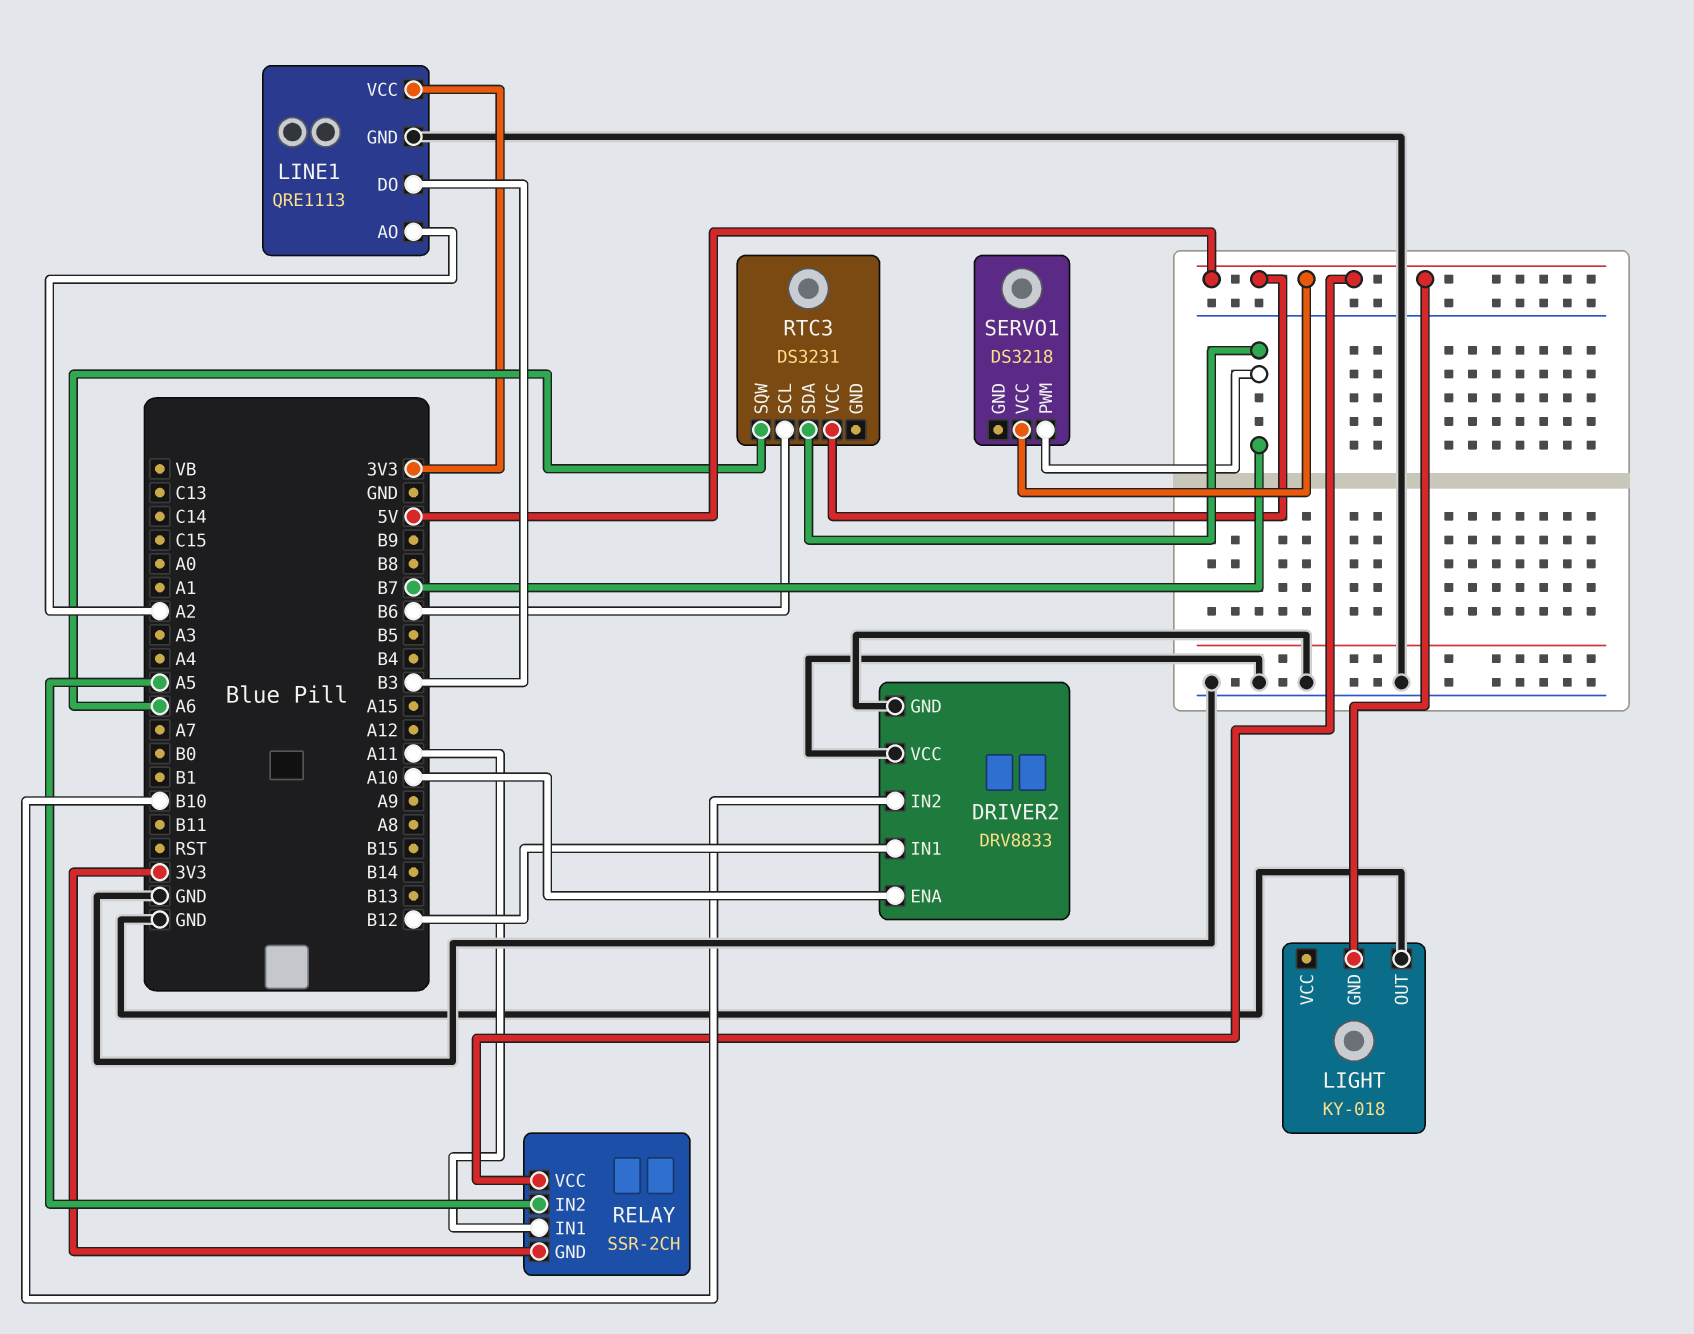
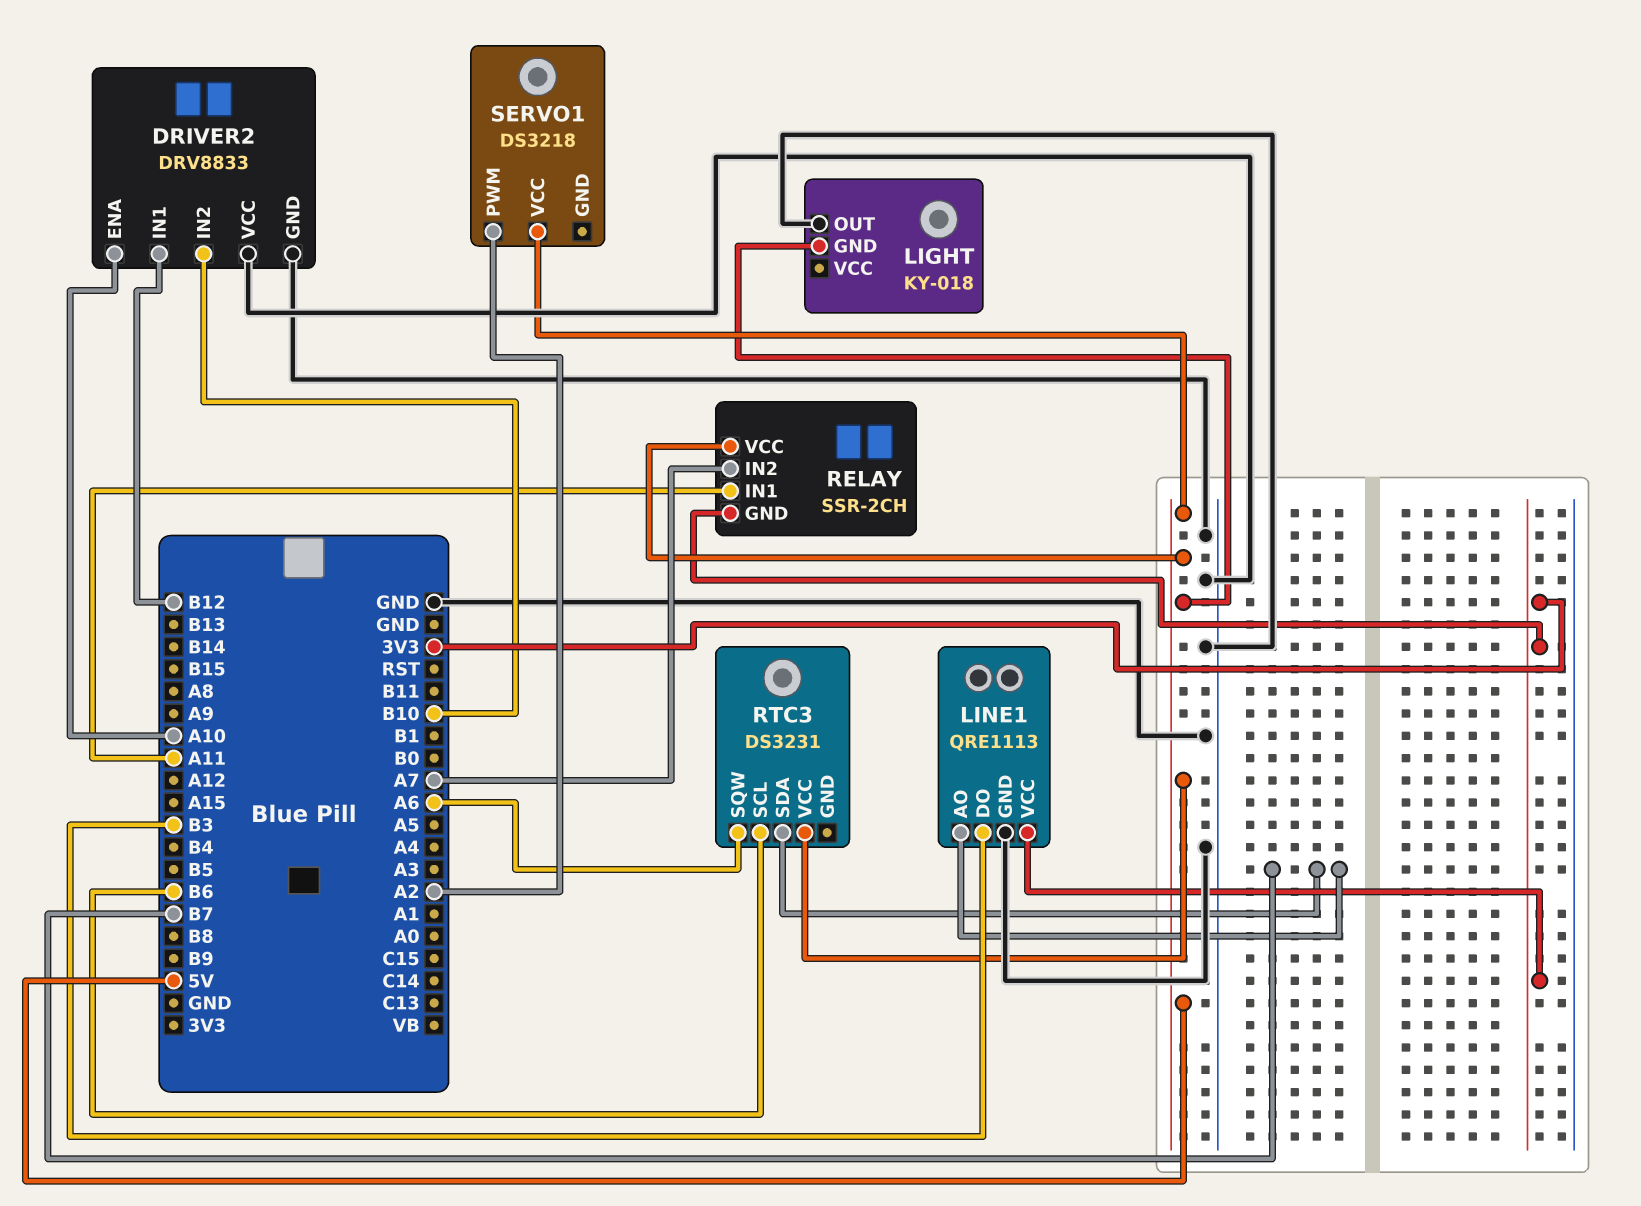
LINE1 pin AO: A2 -> B7
RELAY pin IN2: A5 -> A7
SERVO1 pin PWM: B7 -> A2

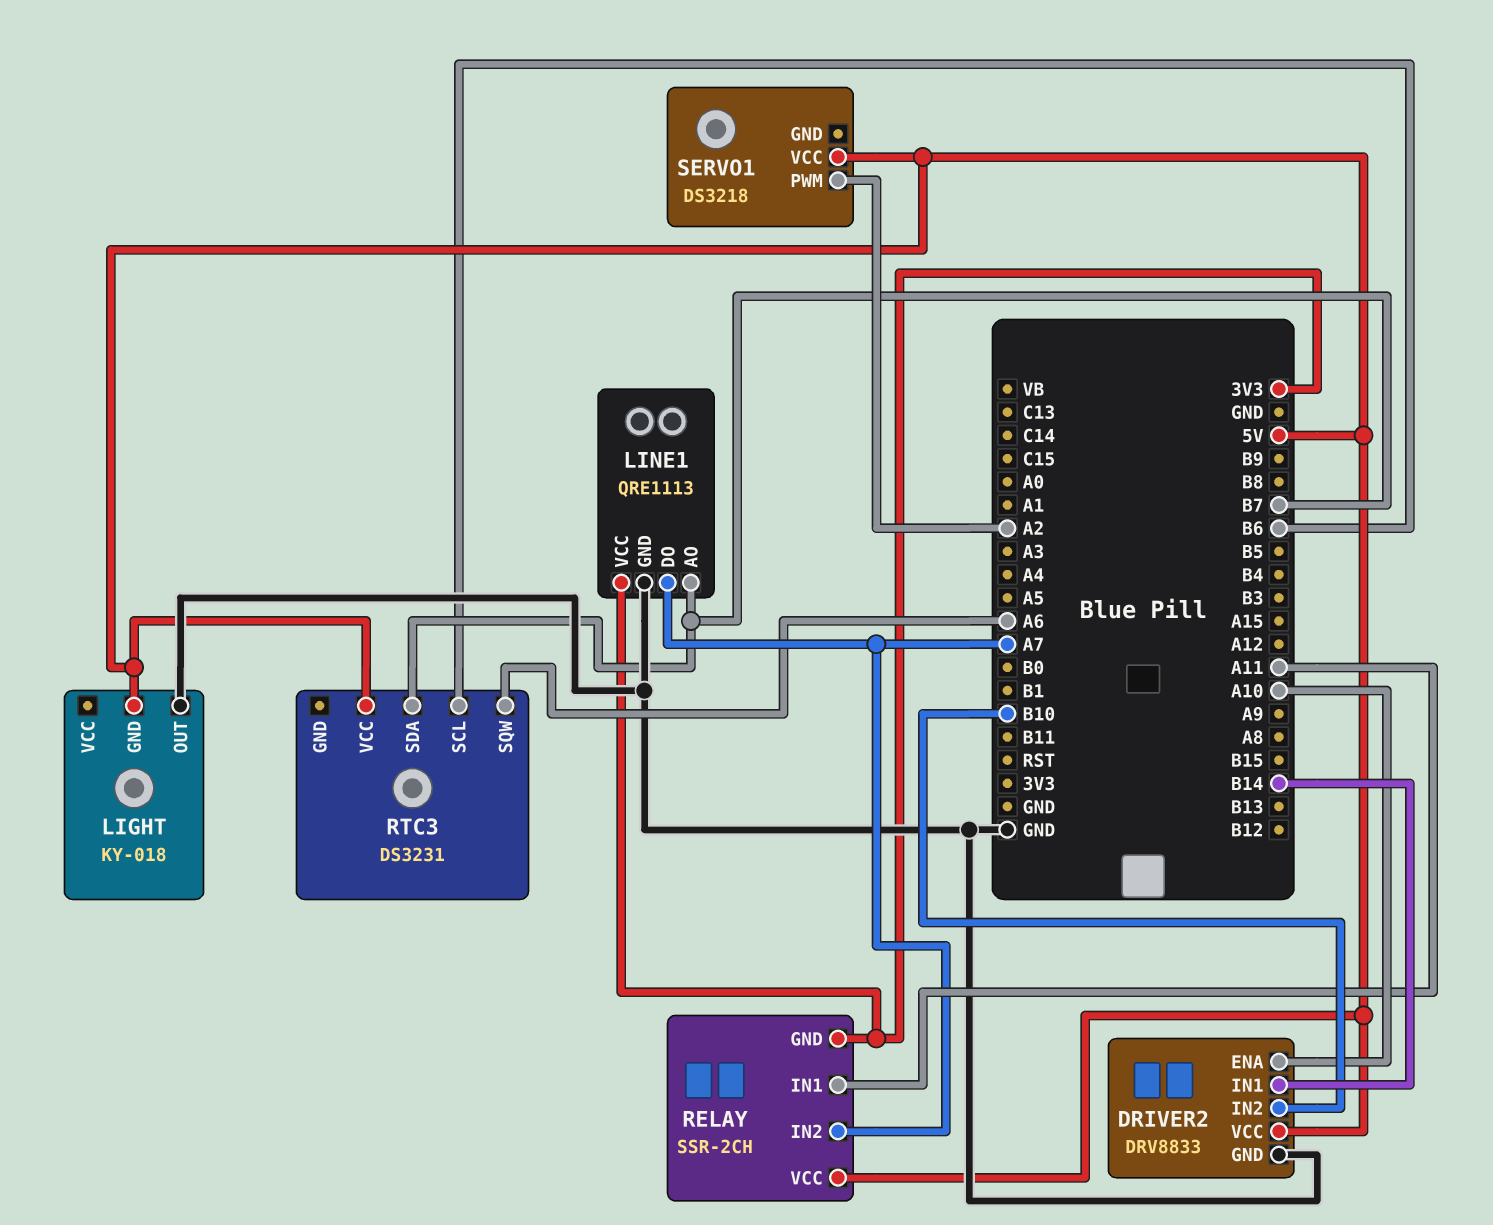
DRIVER2 pin IN1: B12 -> B14
DRIVER2 pin VCC: GND -> 5V
LINE1 pin DO: B3 -> A7

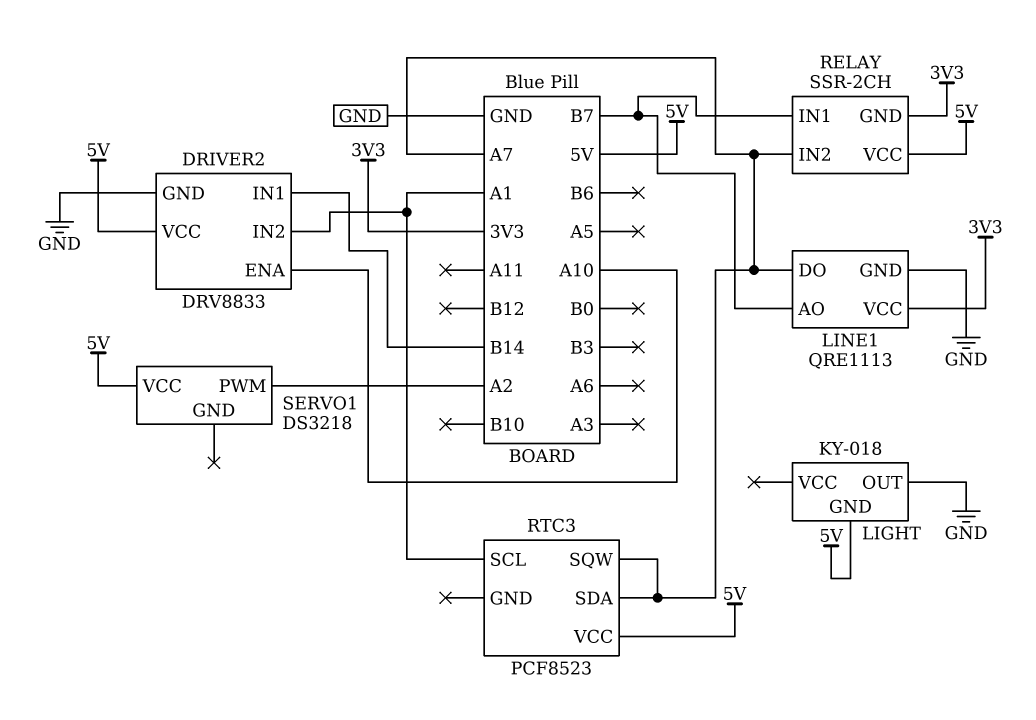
DRIVER2 pin IN2: B10 -> A1
RELAY pin IN1: A11 -> B7
RTC3: DS3231 -> PCF8523
RTC3 pin SCL: B6 -> A1
RTC3 pin SDA: B7 -> A7
RTC3 pin SQW: A6 -> A7

